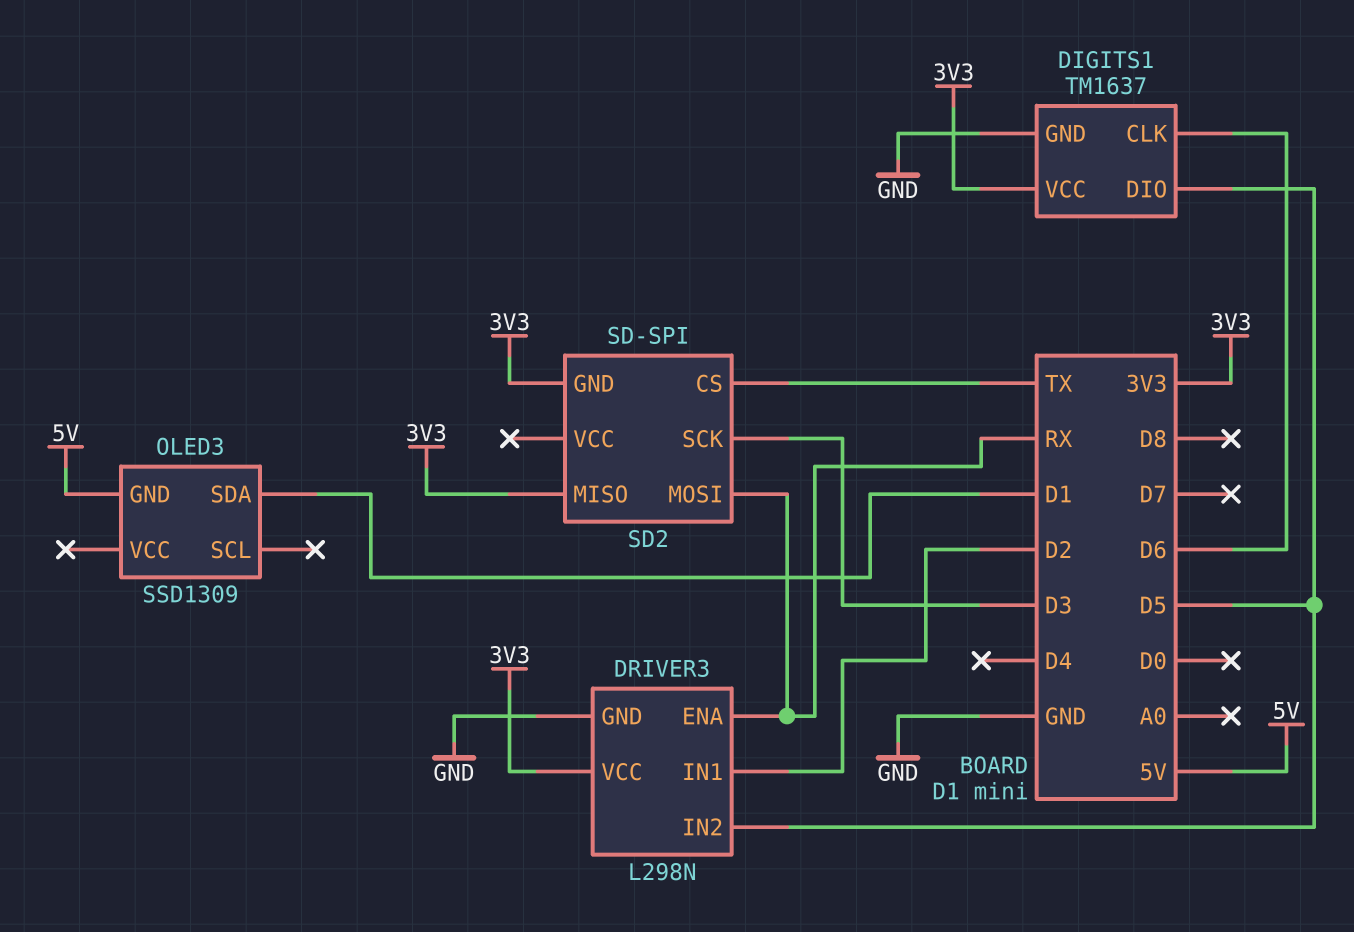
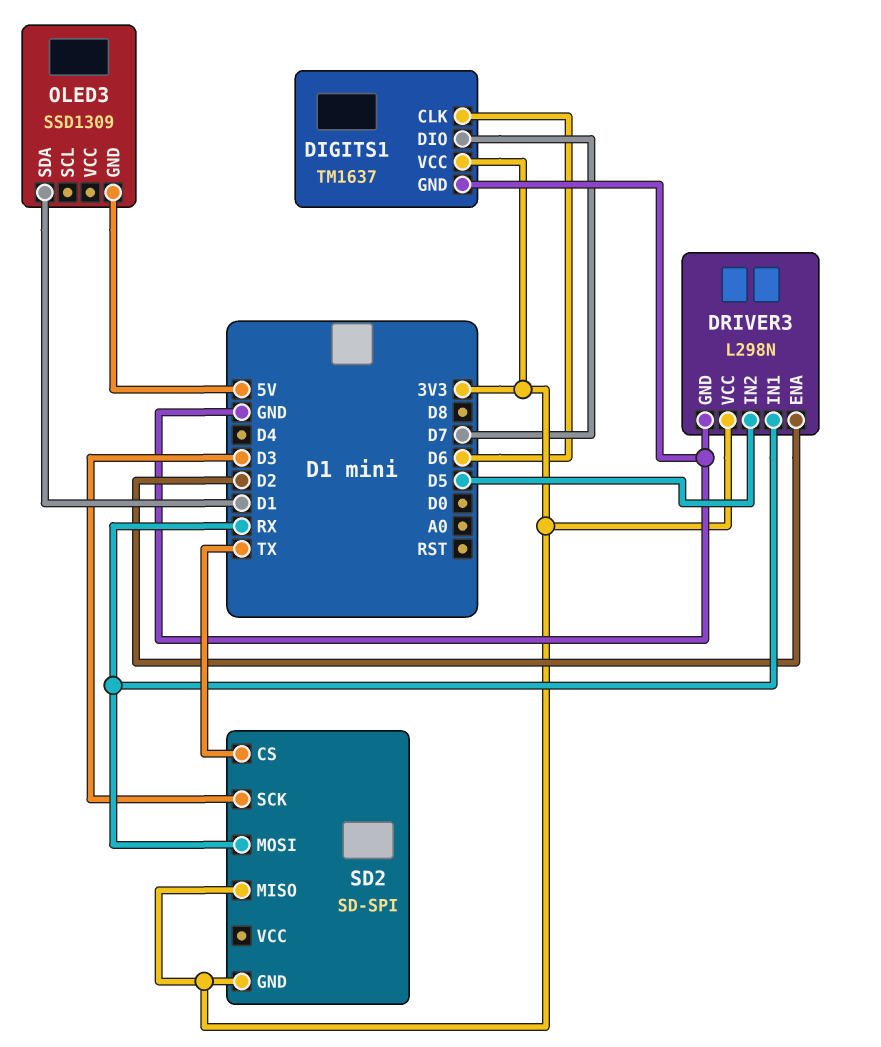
DIGITS1 pin DIO: D5 -> D7
DRIVER3 pin ENA: RX -> D2
DRIVER3 pin IN1: D2 -> RX

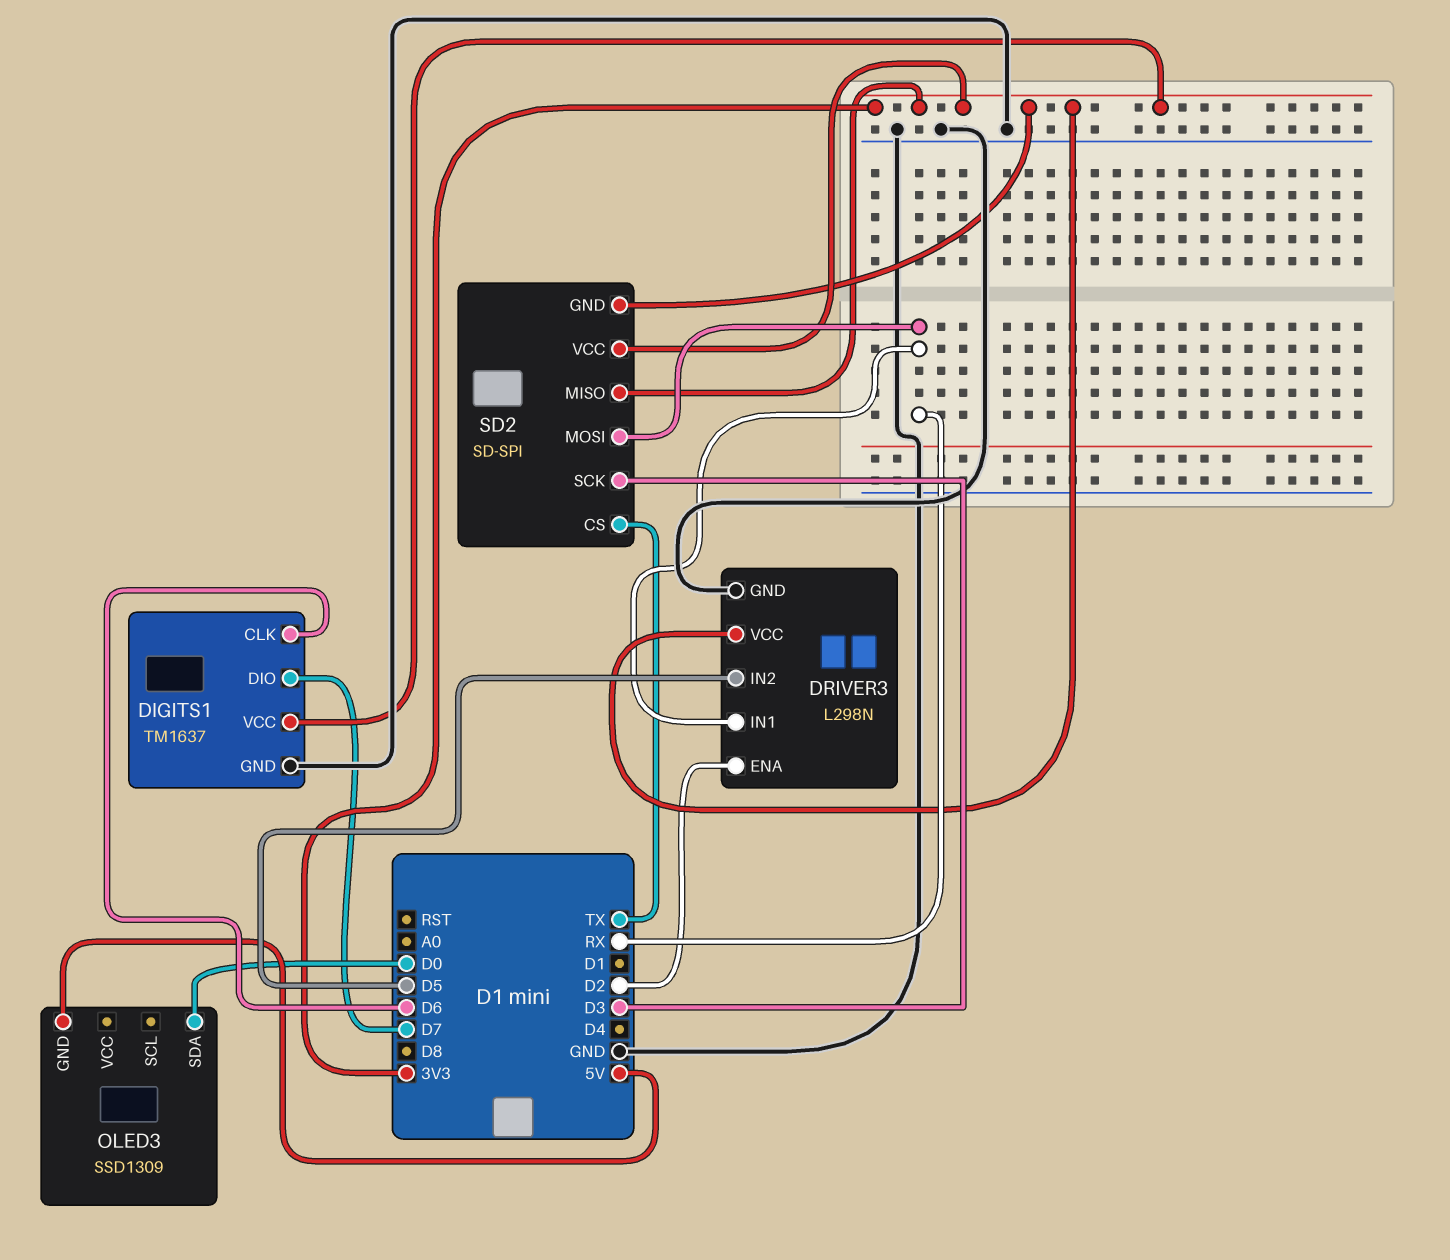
OLED3 pin SDA: D1 -> D0
SD2 pin VCC: none -> 3V3

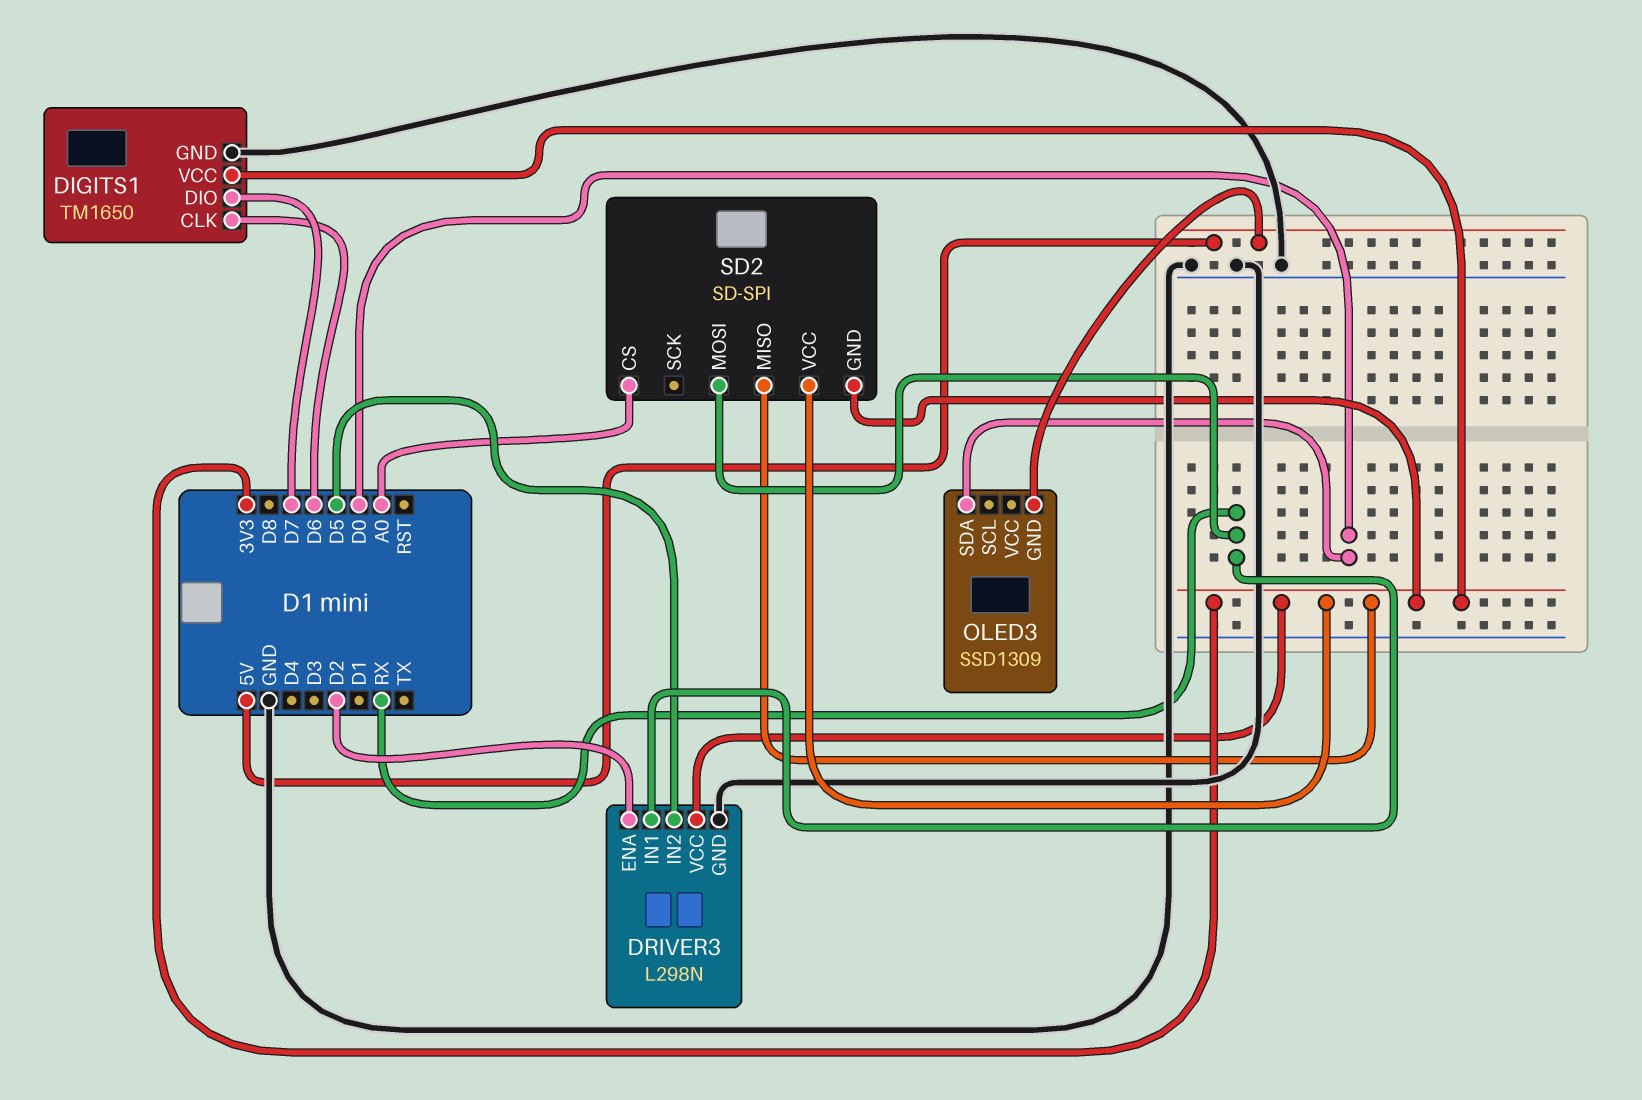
DIGITS1: TM1637 -> TM1650
SD2 pin CS: TX -> A0
SD2 pin SCK: D3 -> none

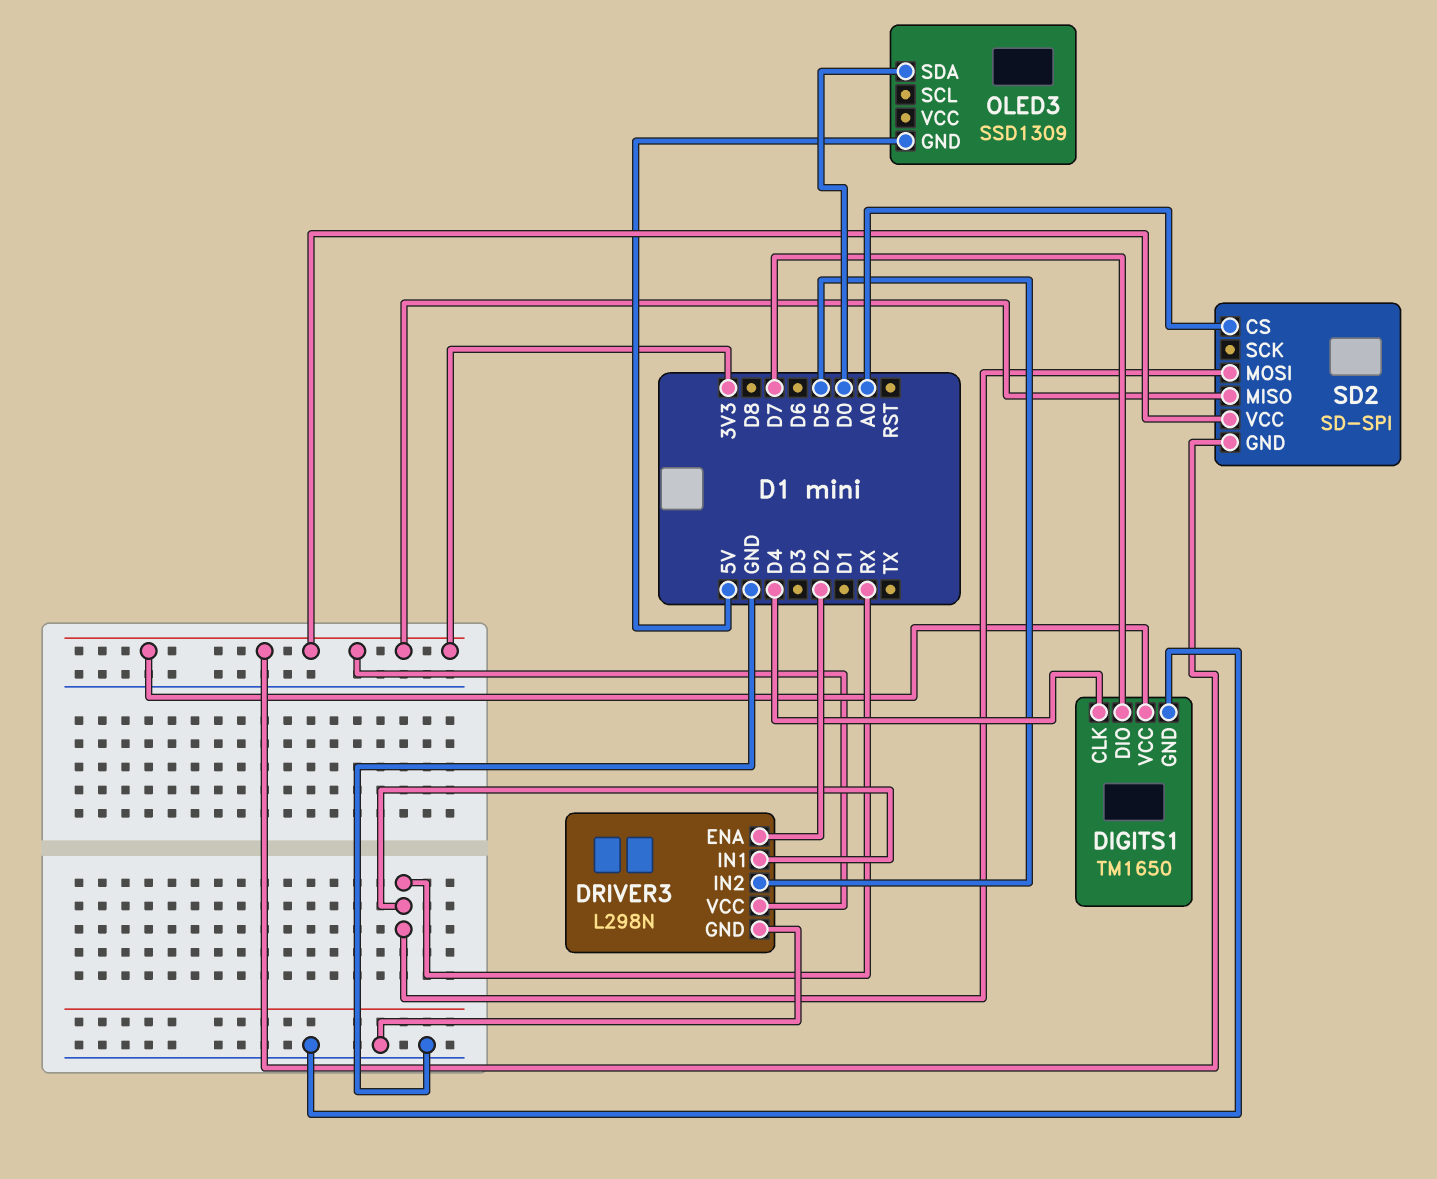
DIGITS1 pin CLK: D6 -> D4

